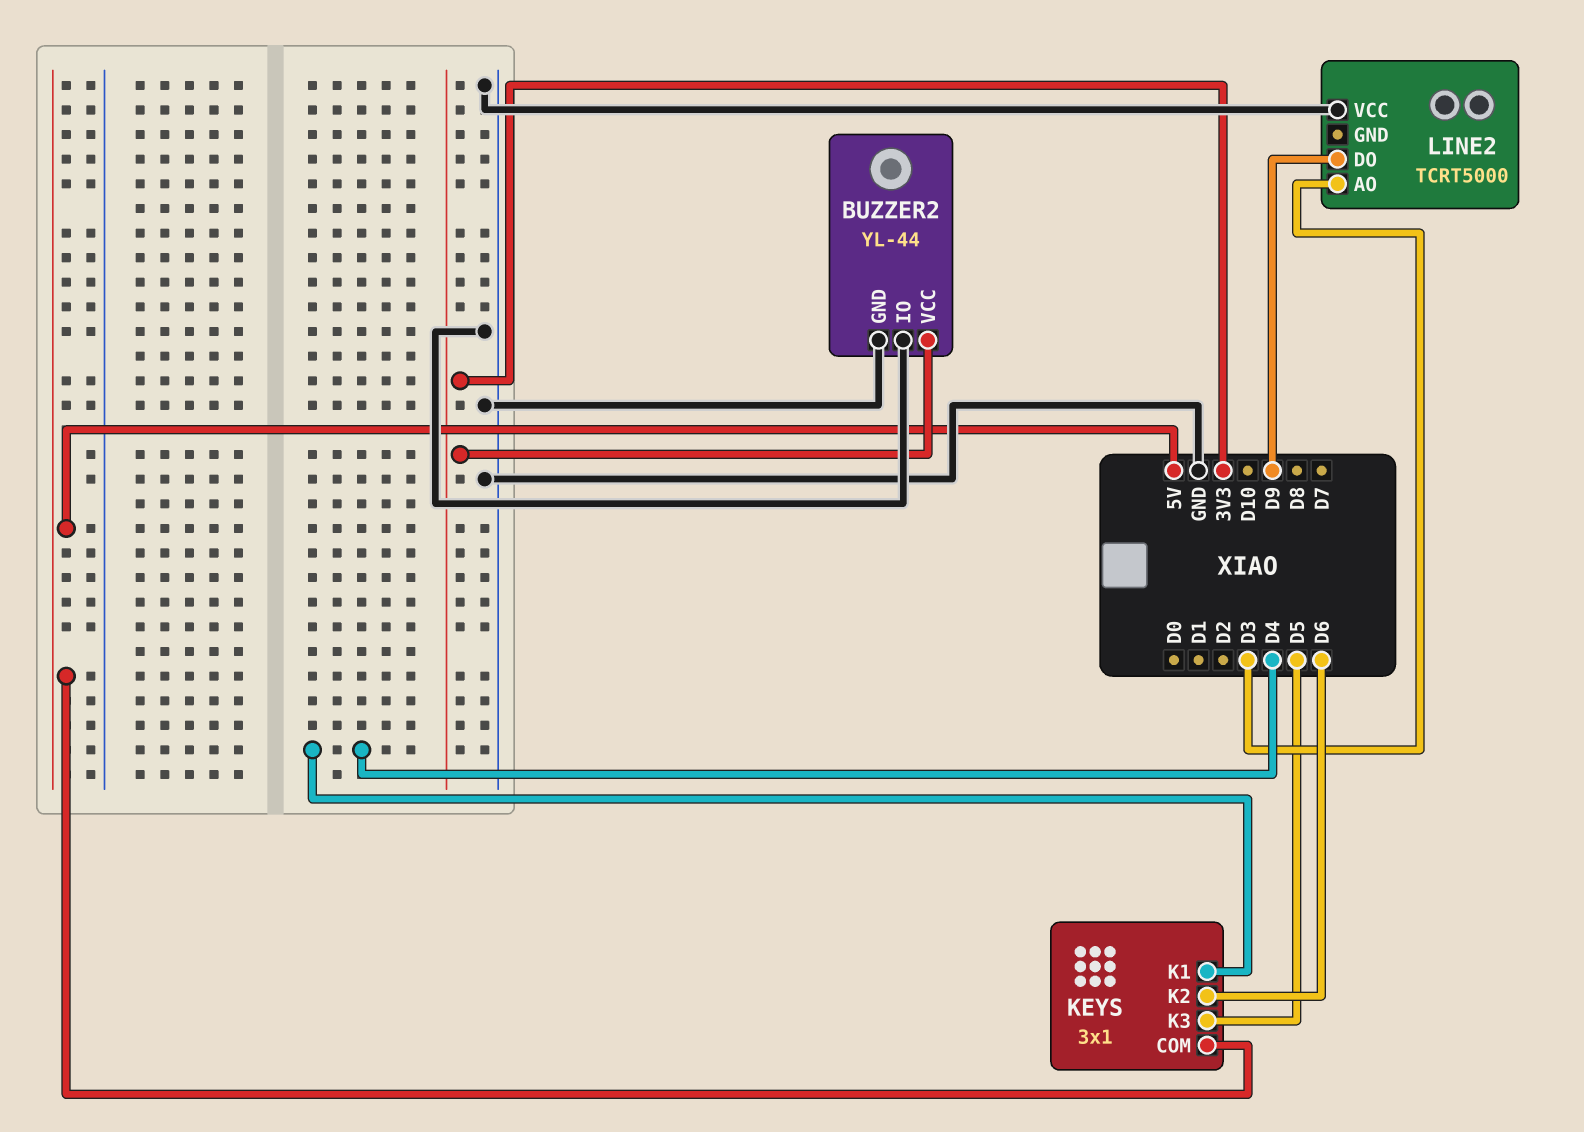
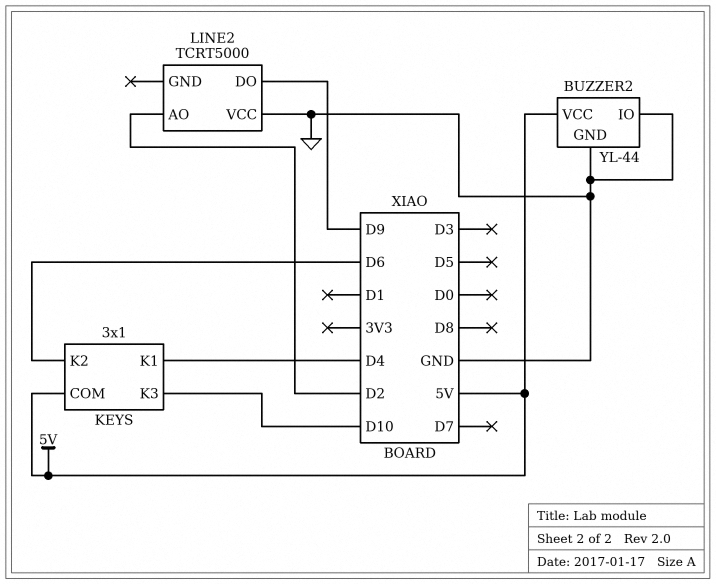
BUZZER2 pin VCC: 3V3 -> 5V
KEYS pin K3: D5 -> D10
LINE2 pin AO: D3 -> D2

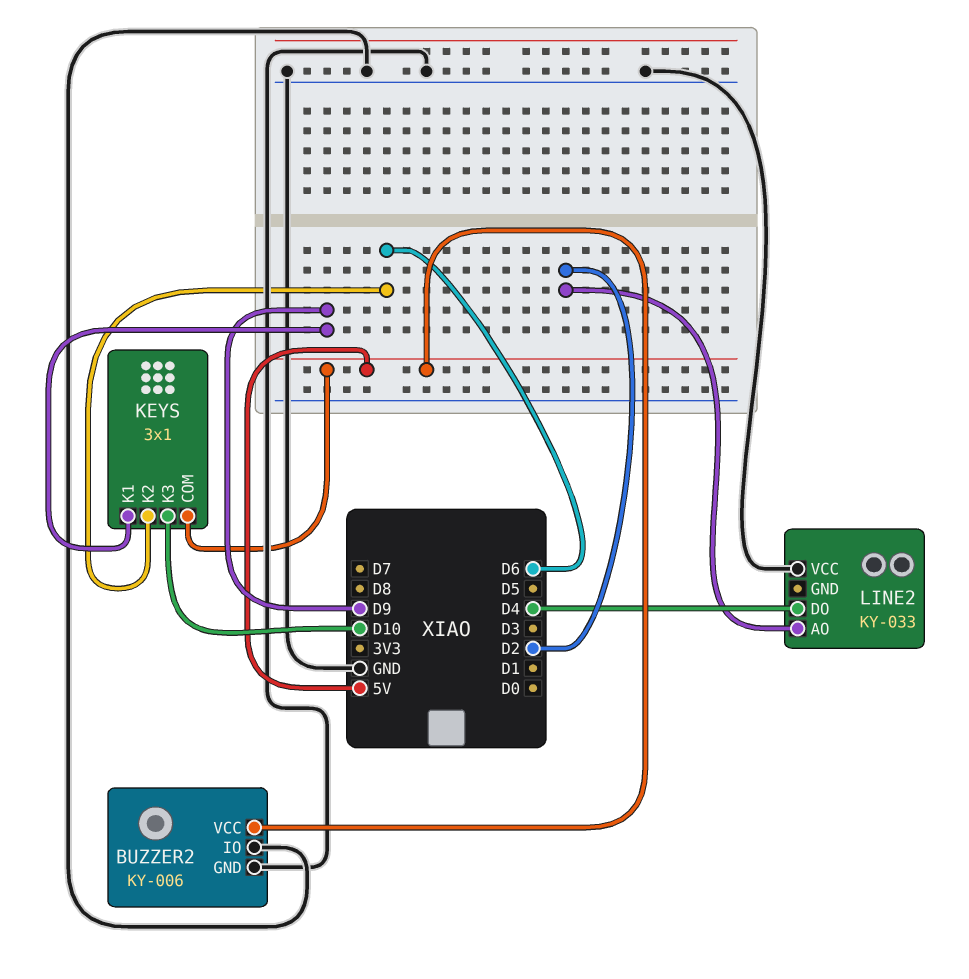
BUZZER2: YL-44 -> KY-006
KEYS pin K1: D4 -> D9
LINE2: TCRT5000 -> KY-033
LINE2 pin DO: D9 -> D4

